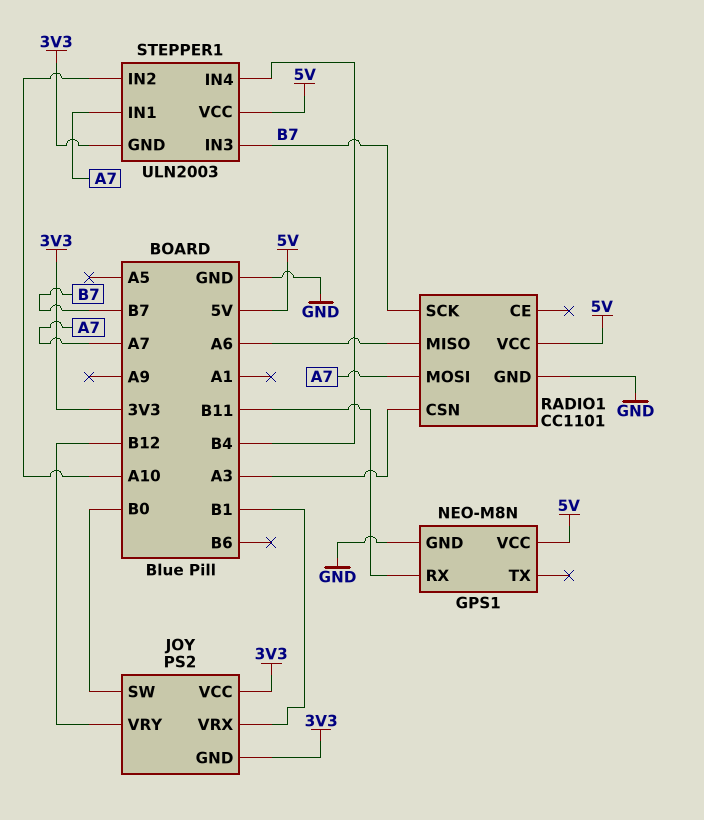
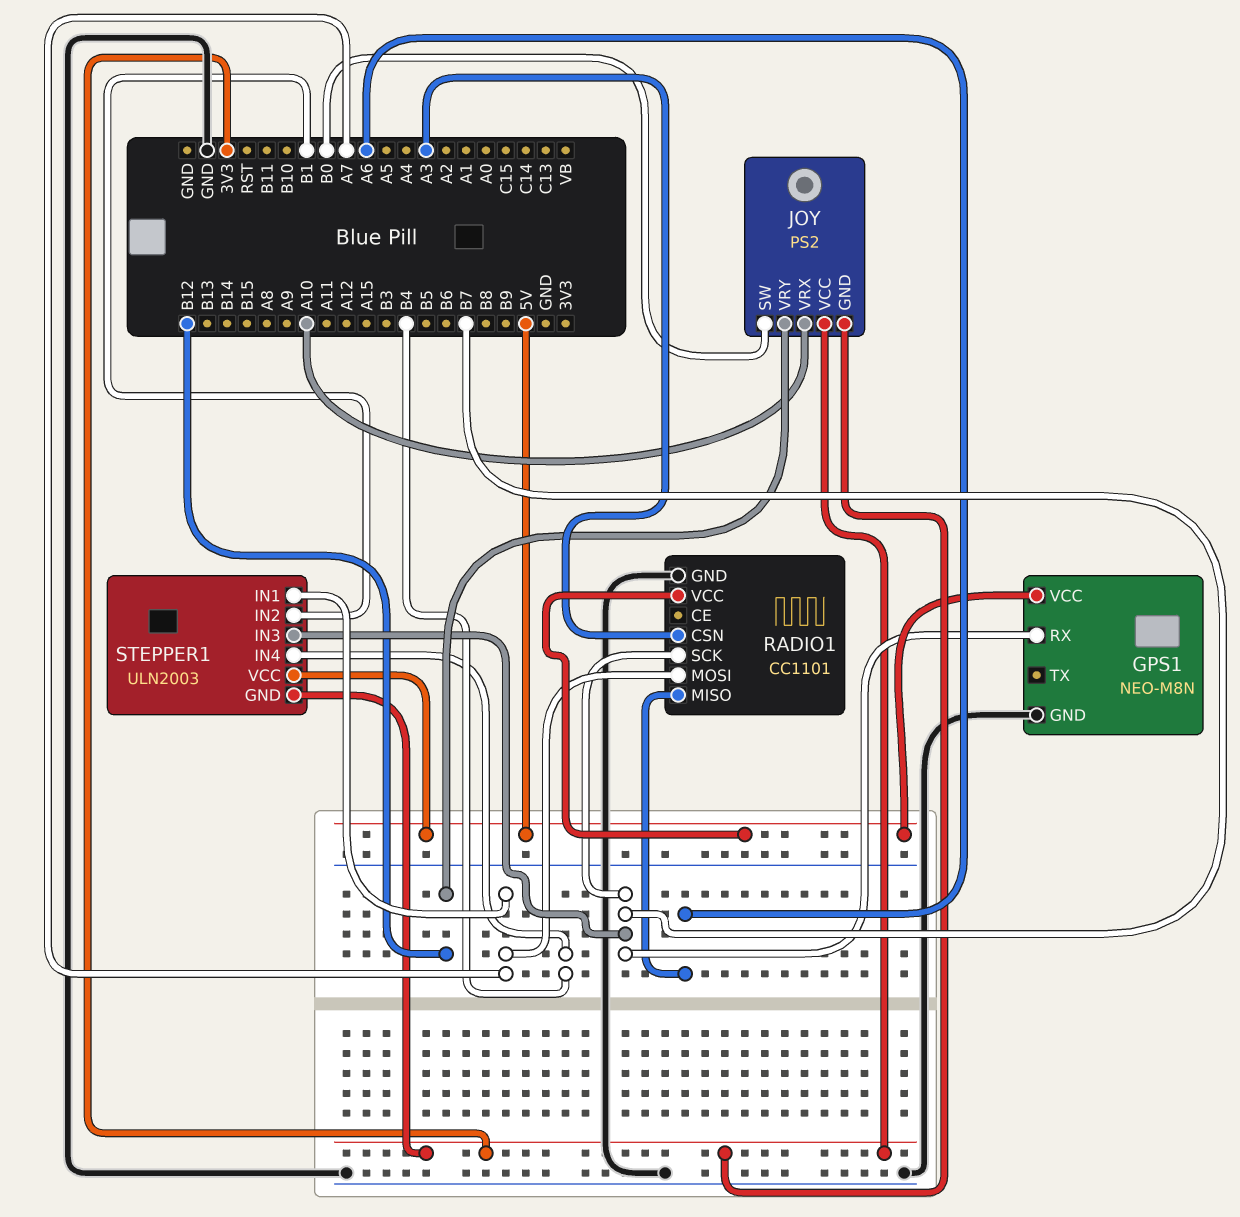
GPS1 pin RX: B11 -> B7
JOY pin VRX: B1 -> A10
STEPPER1 pin IN2: A10 -> B1

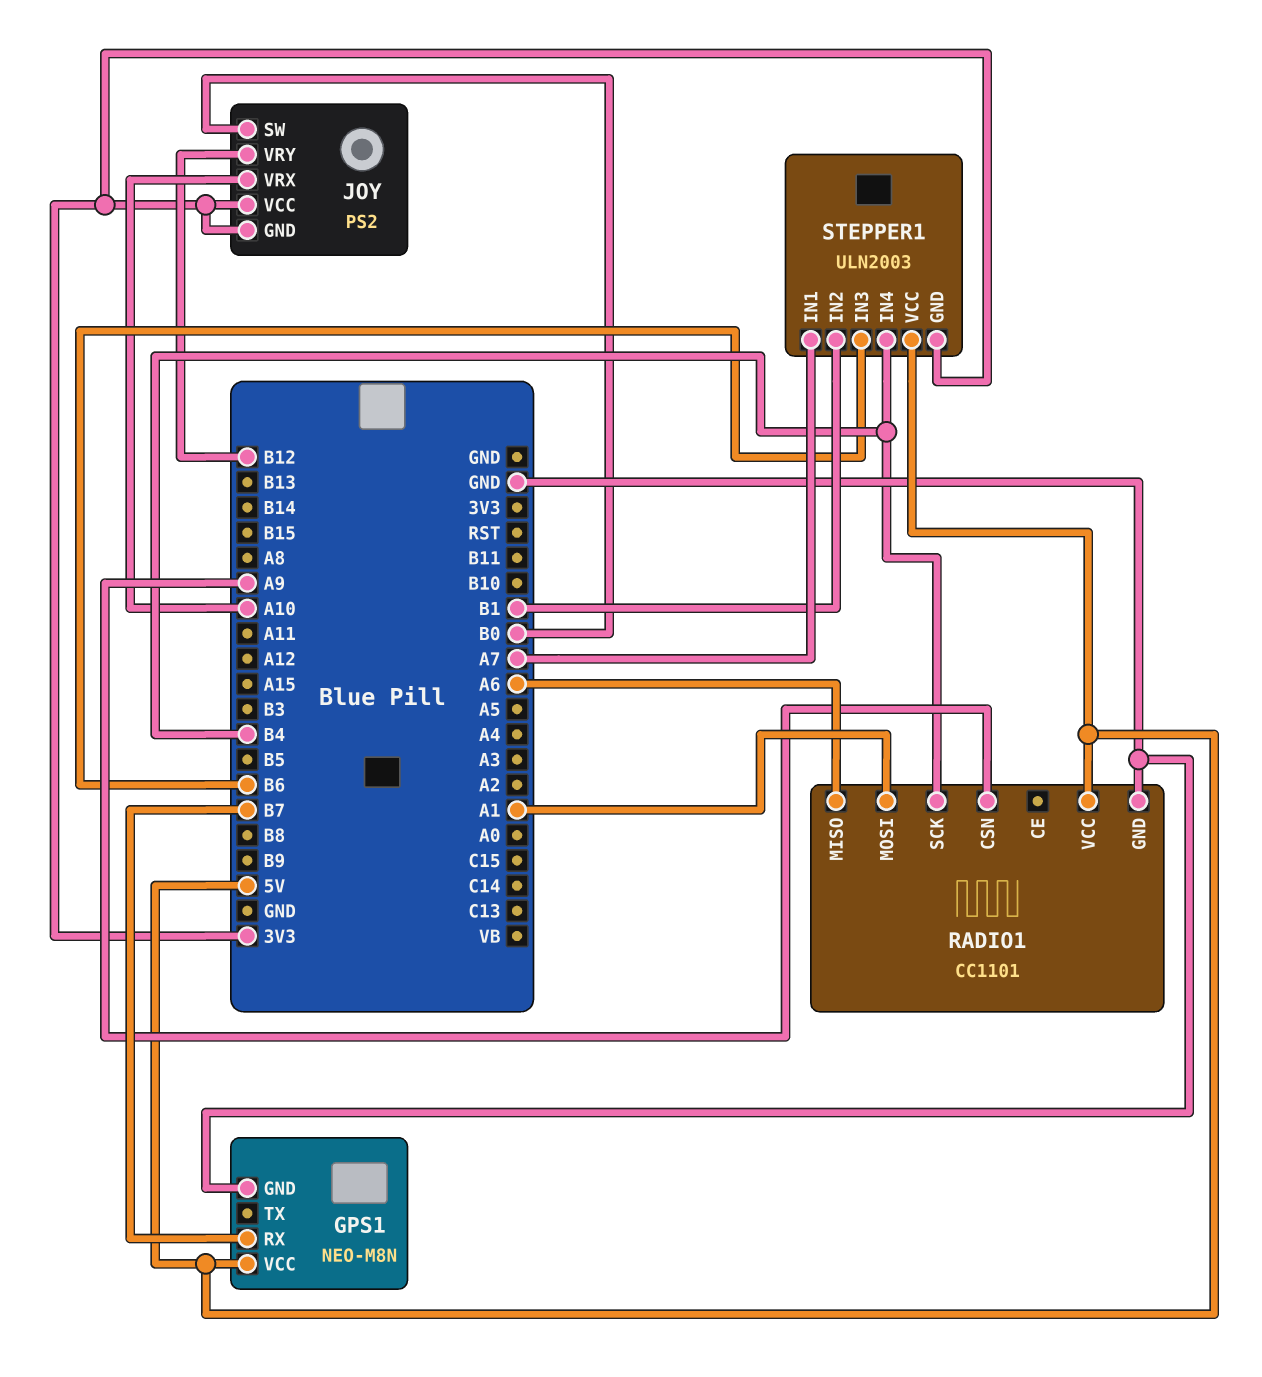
RADIO1 pin CSN: A3 -> A9
RADIO1 pin MOSI: A7 -> A1
RADIO1 pin SCK: B7 -> B4
STEPPER1 pin IN3: B7 -> B6

